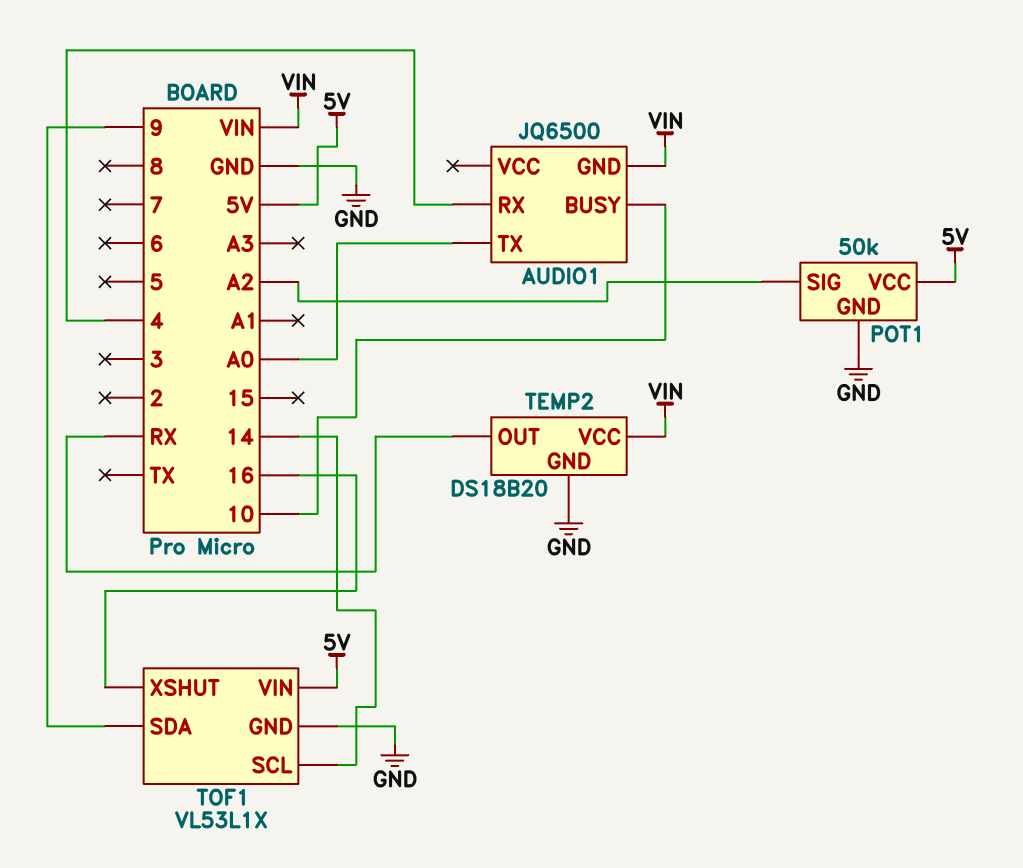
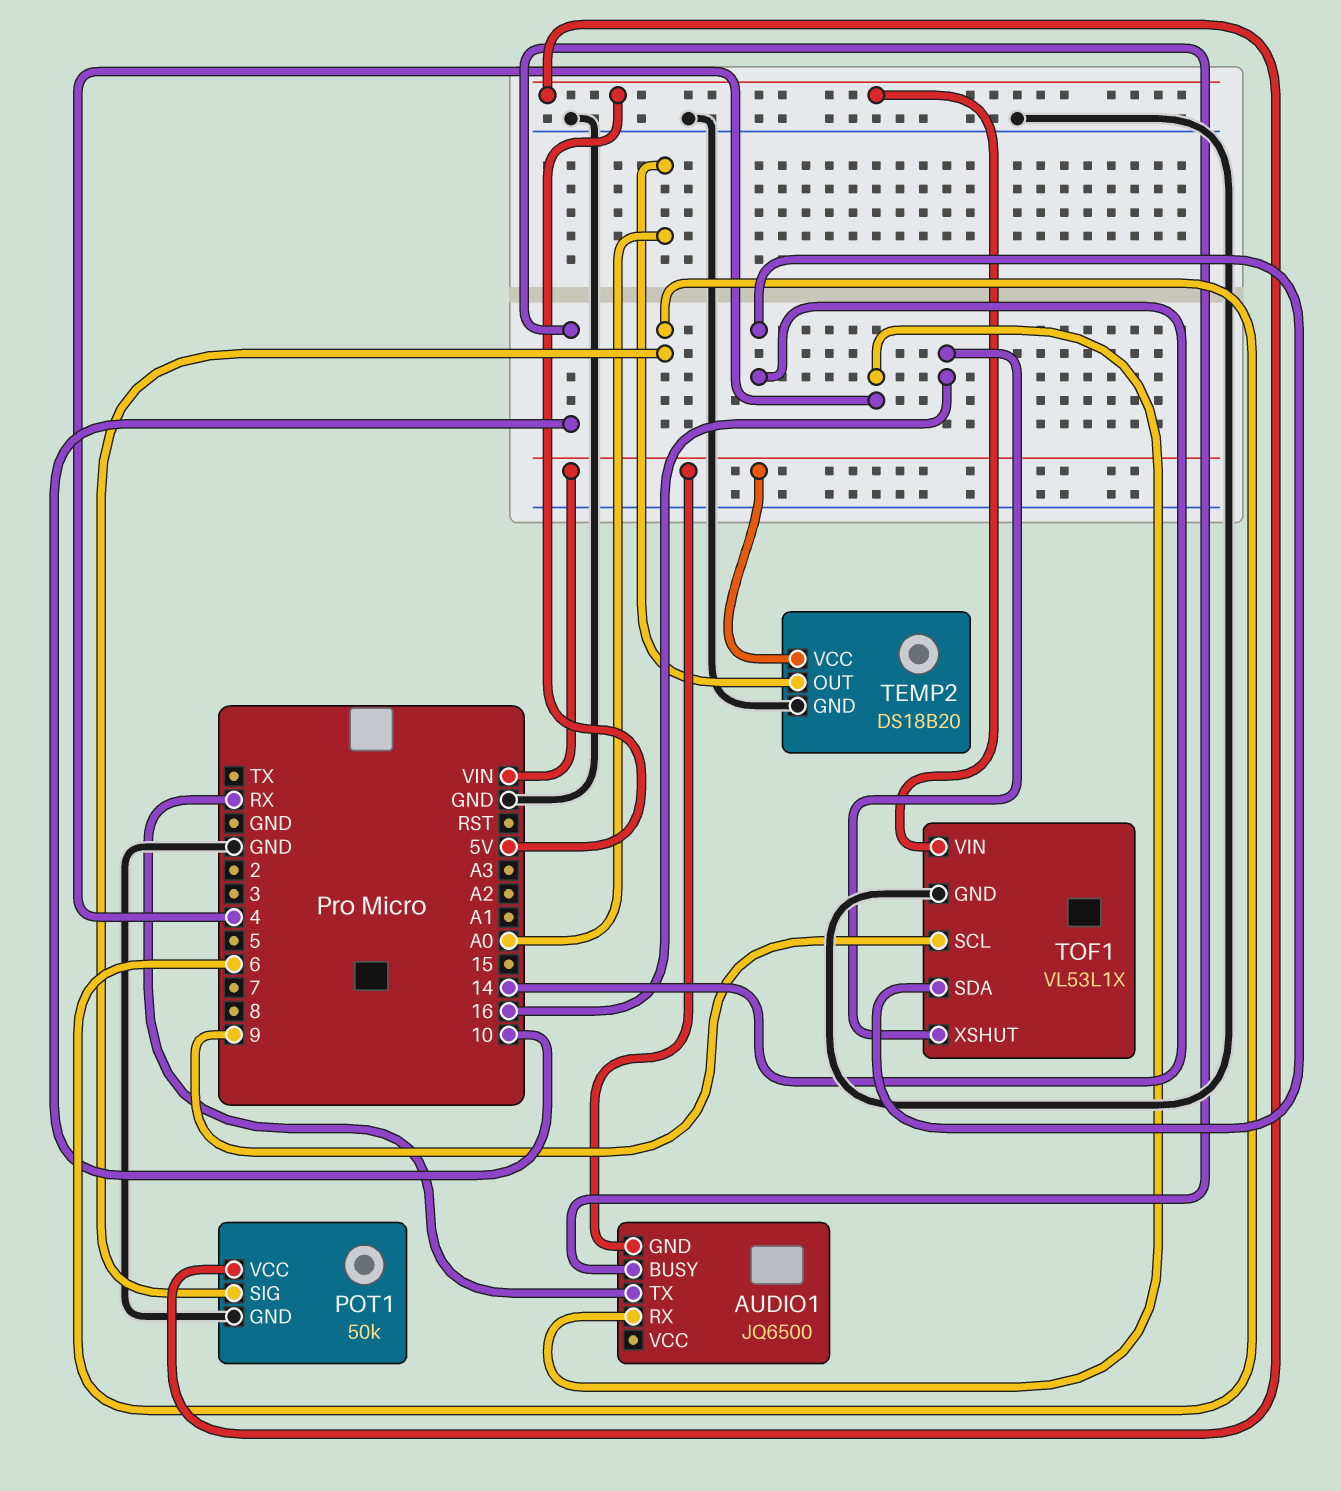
AUDIO1 pin TX: A0 -> RX
POT1 pin SIG: A2 -> 6
TEMP2 pin OUT: RX -> A0
TOF1 pin SCL: 14 -> 9
TOF1 pin SDA: 9 -> 14

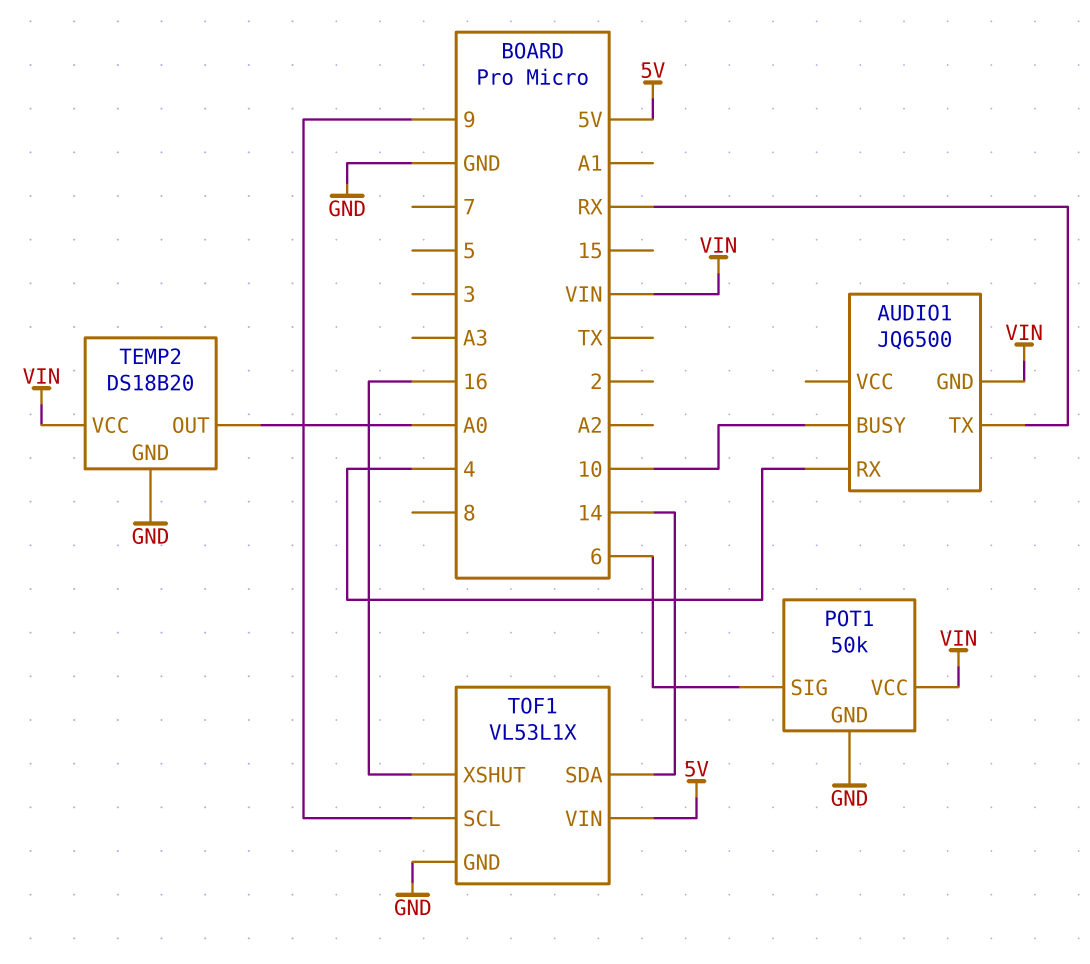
POT1 pin VCC: 5V -> VIN

